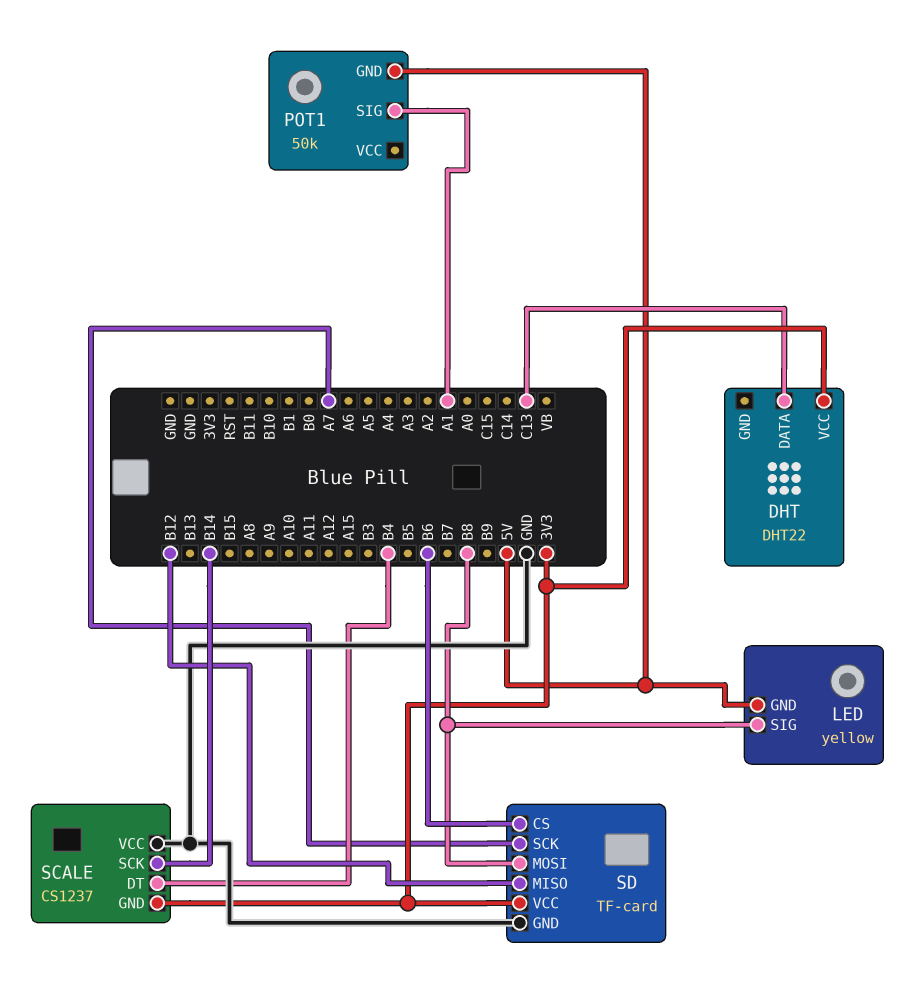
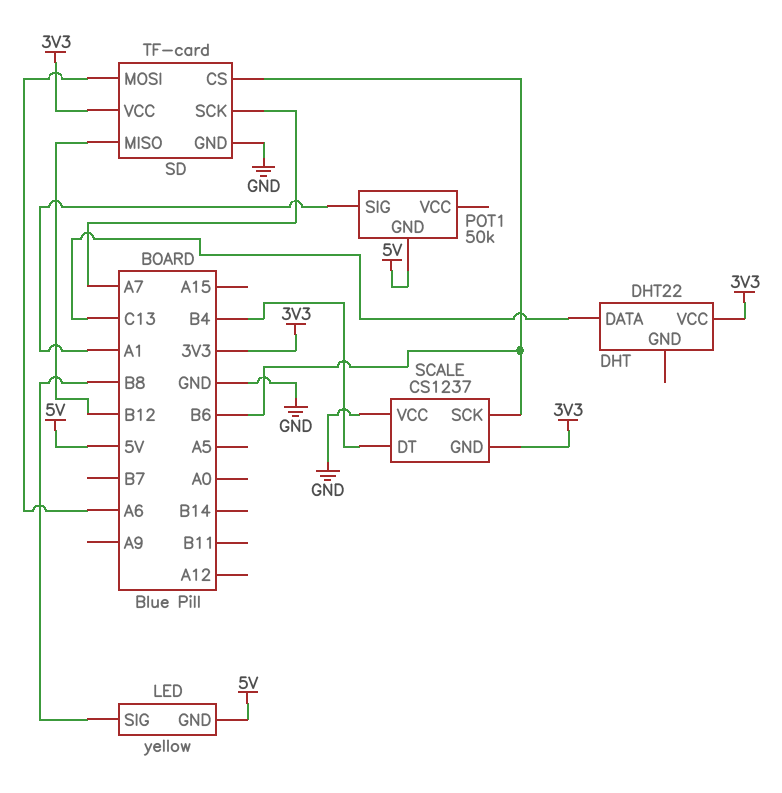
SCALE pin SCK: B14 -> B6
SD pin MOSI: B8 -> A6

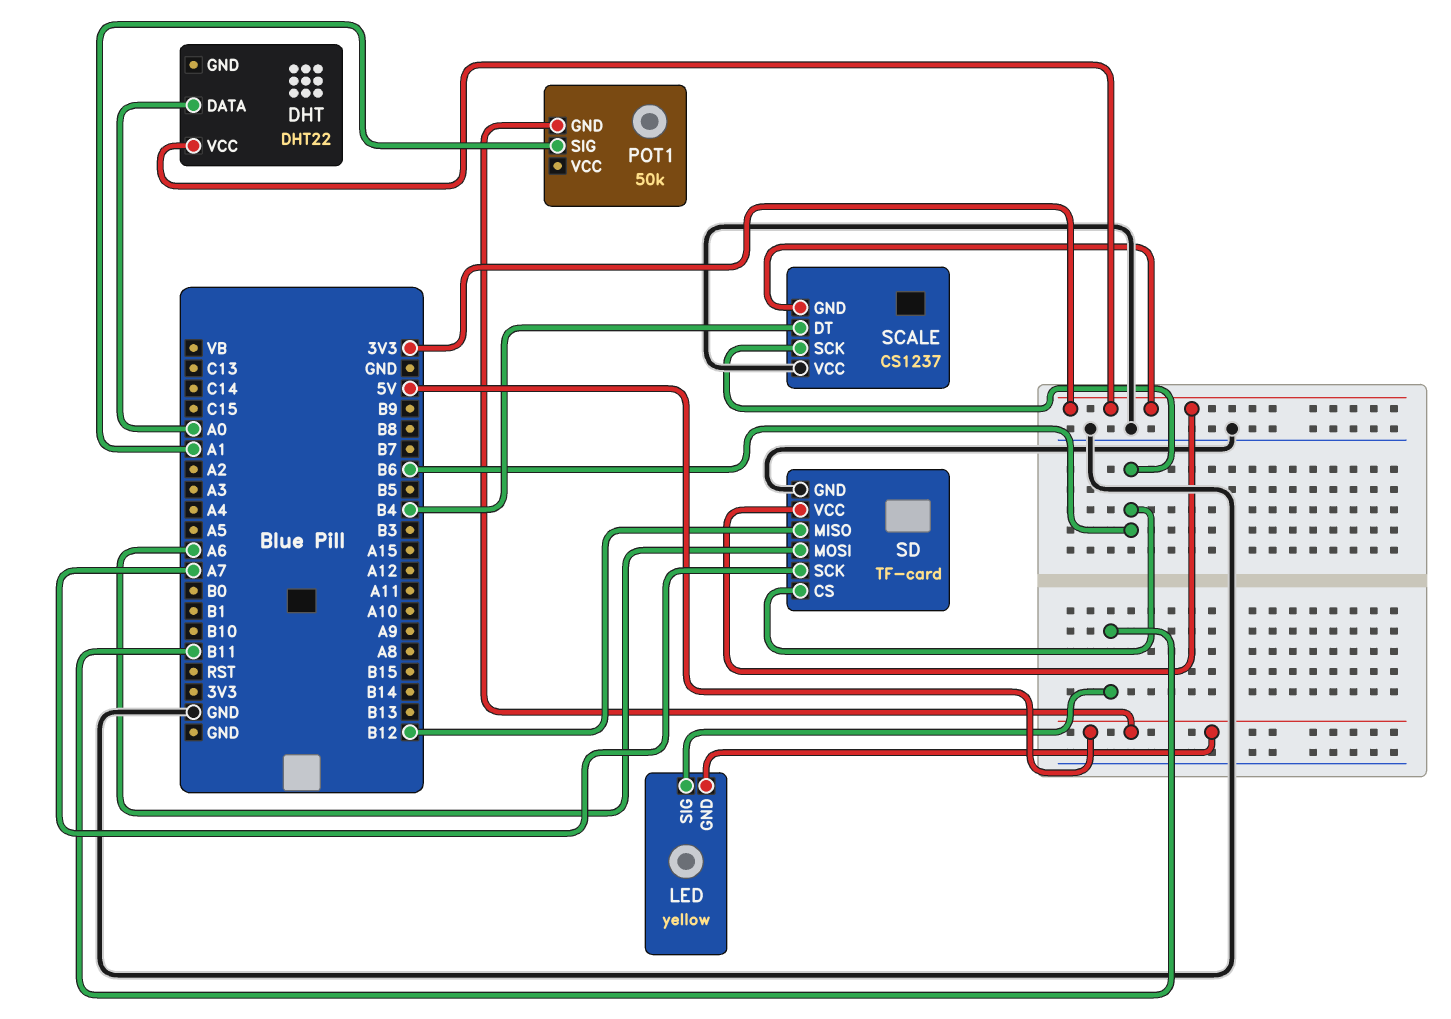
DHT pin DATA: C13 -> A0
LED pin SIG: B8 -> B11

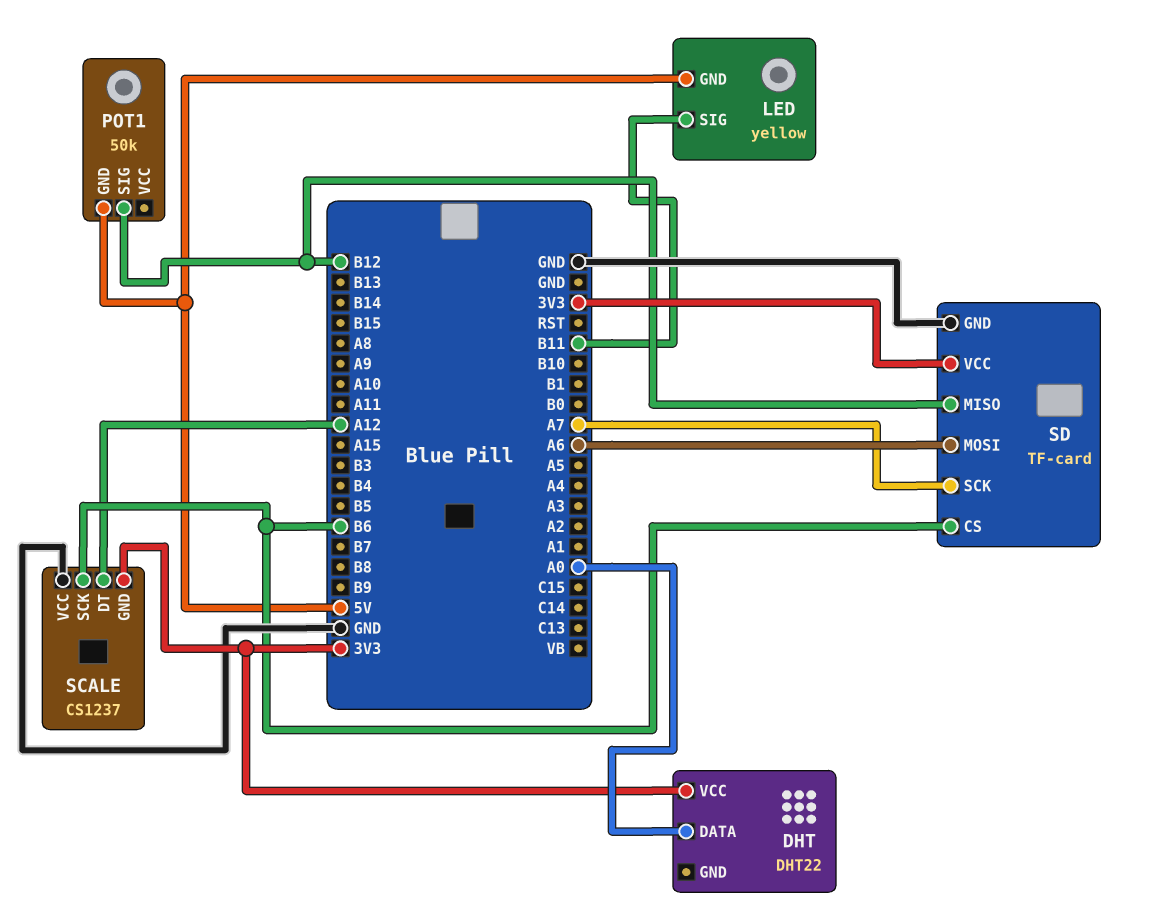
POT1 pin SIG: A1 -> B12
SCALE pin DT: B4 -> A12

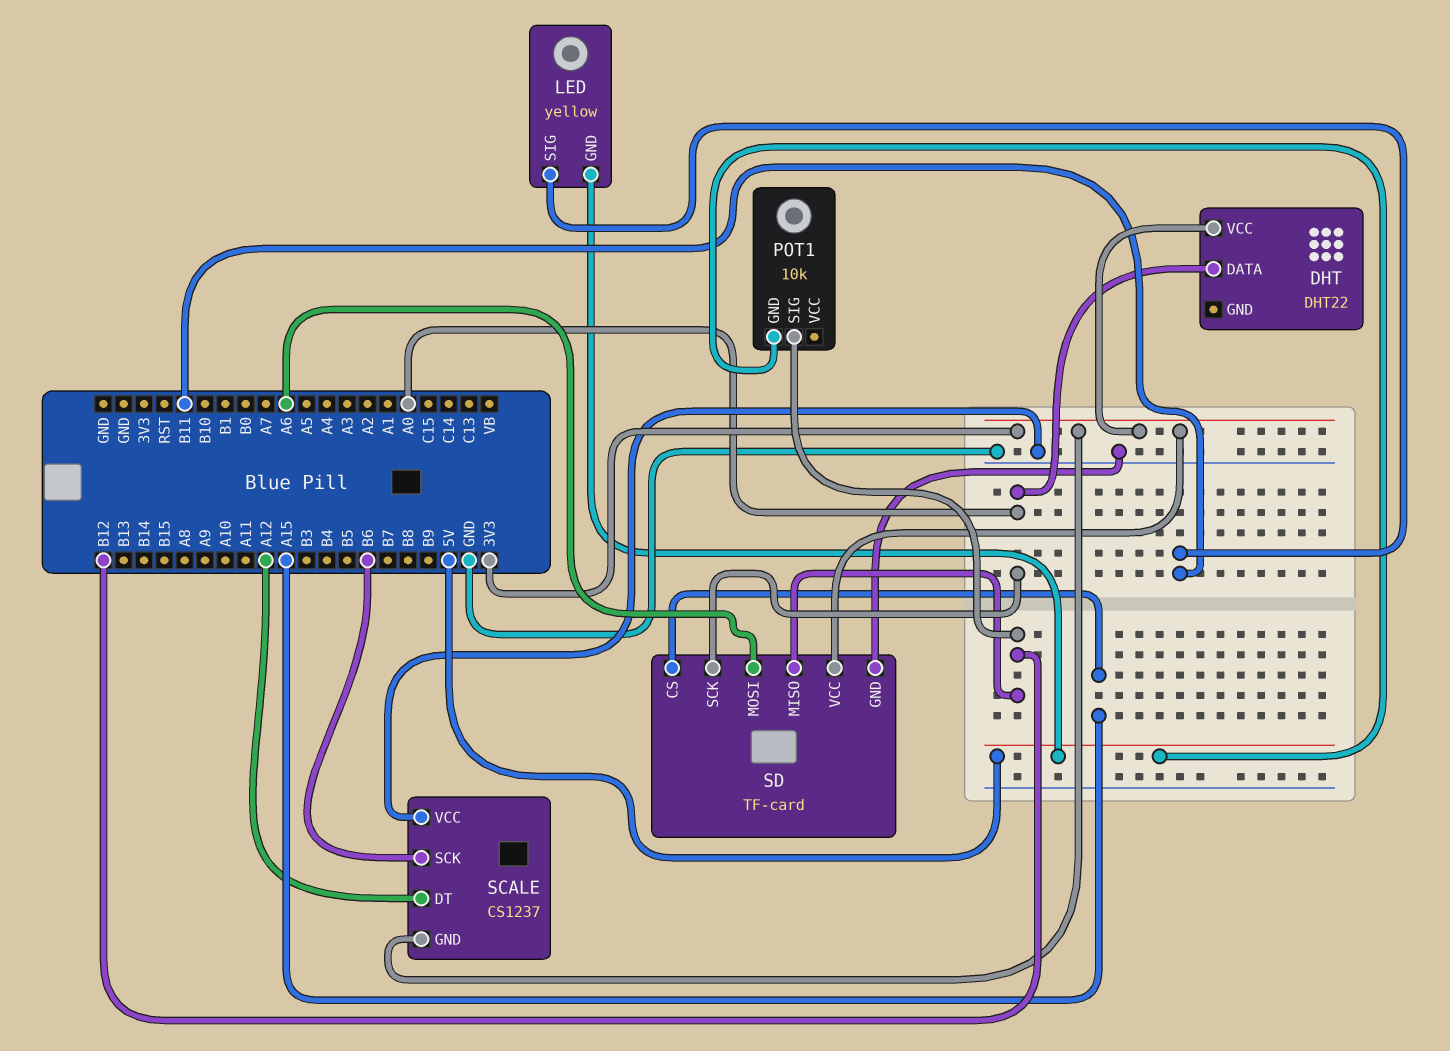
POT1: 50k -> 10k
SD pin CS: B6 -> A15
SD pin SCK: A7 -> A0

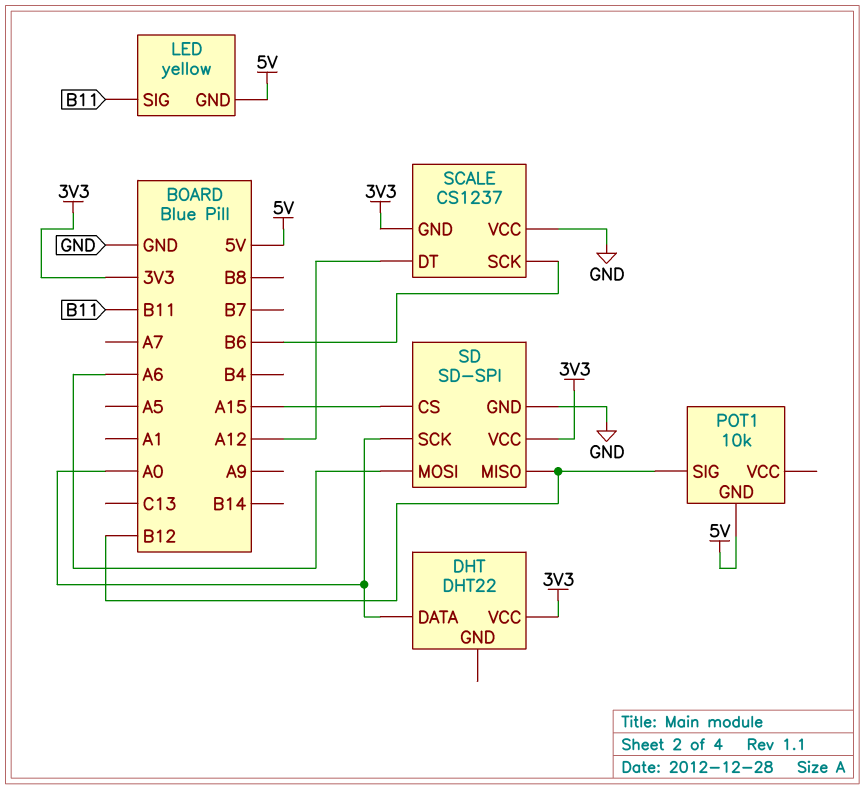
SD: TF-card -> SD-SPI

